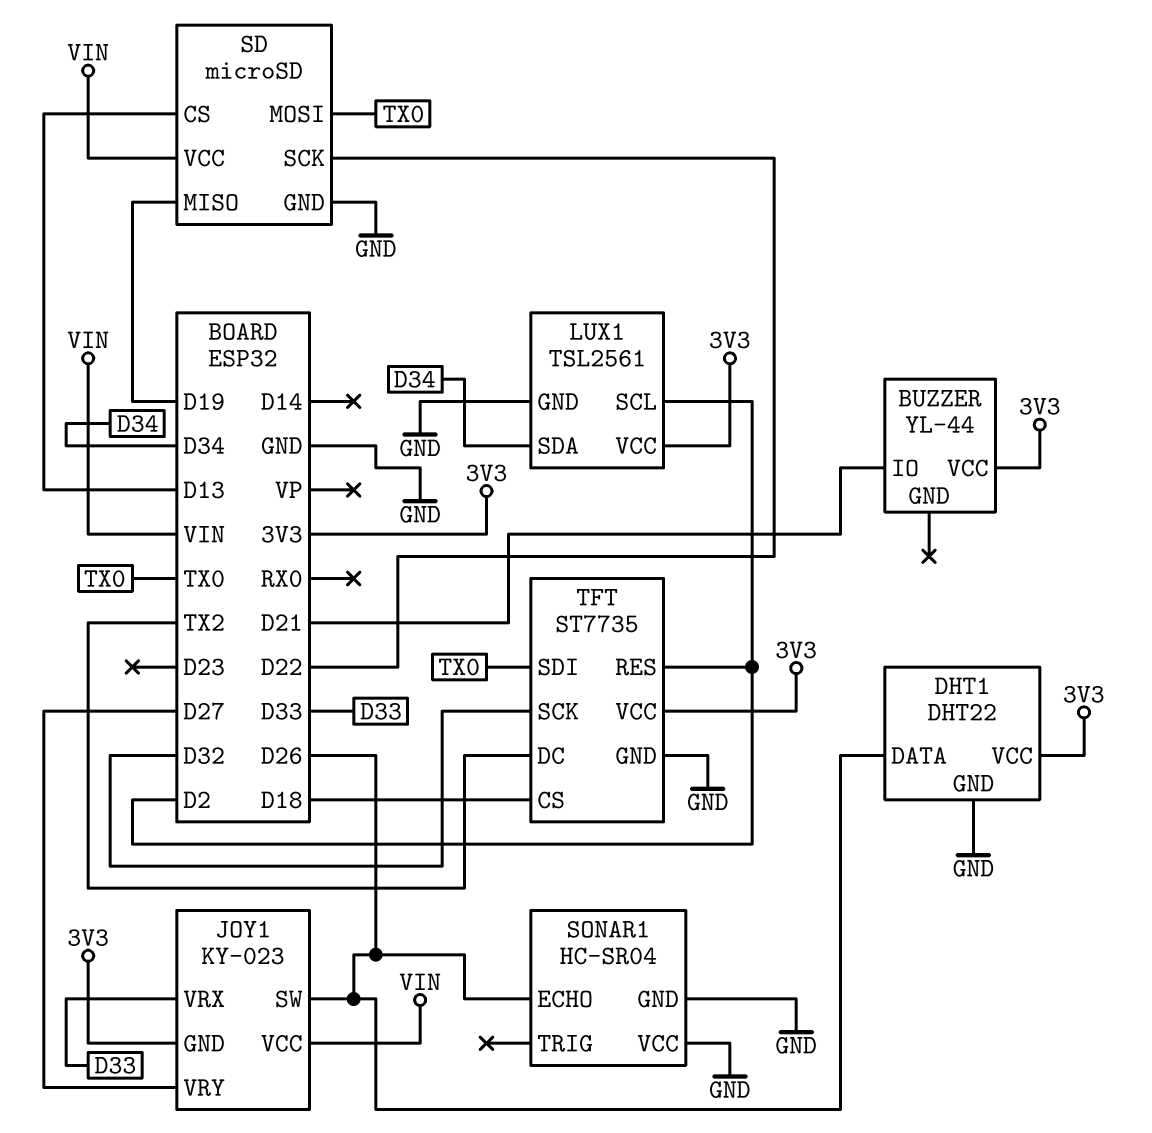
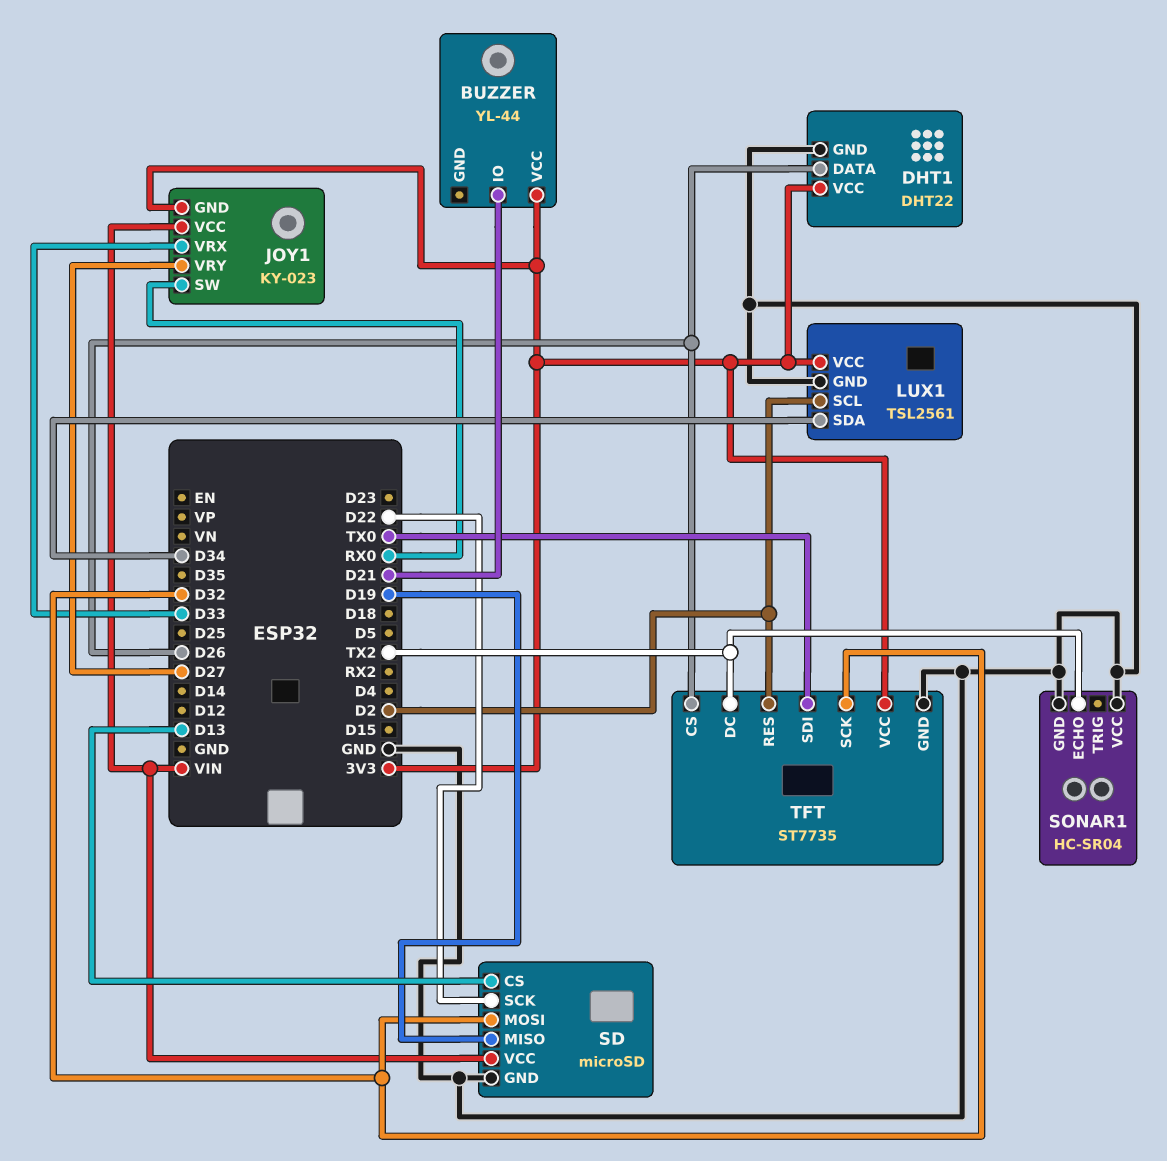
JOY1 pin SW: D26 -> RX0
SD pin MOSI: TX0 -> D32
SONAR1 pin ECHO: D26 -> TX2
TFT pin CS: D18 -> D26

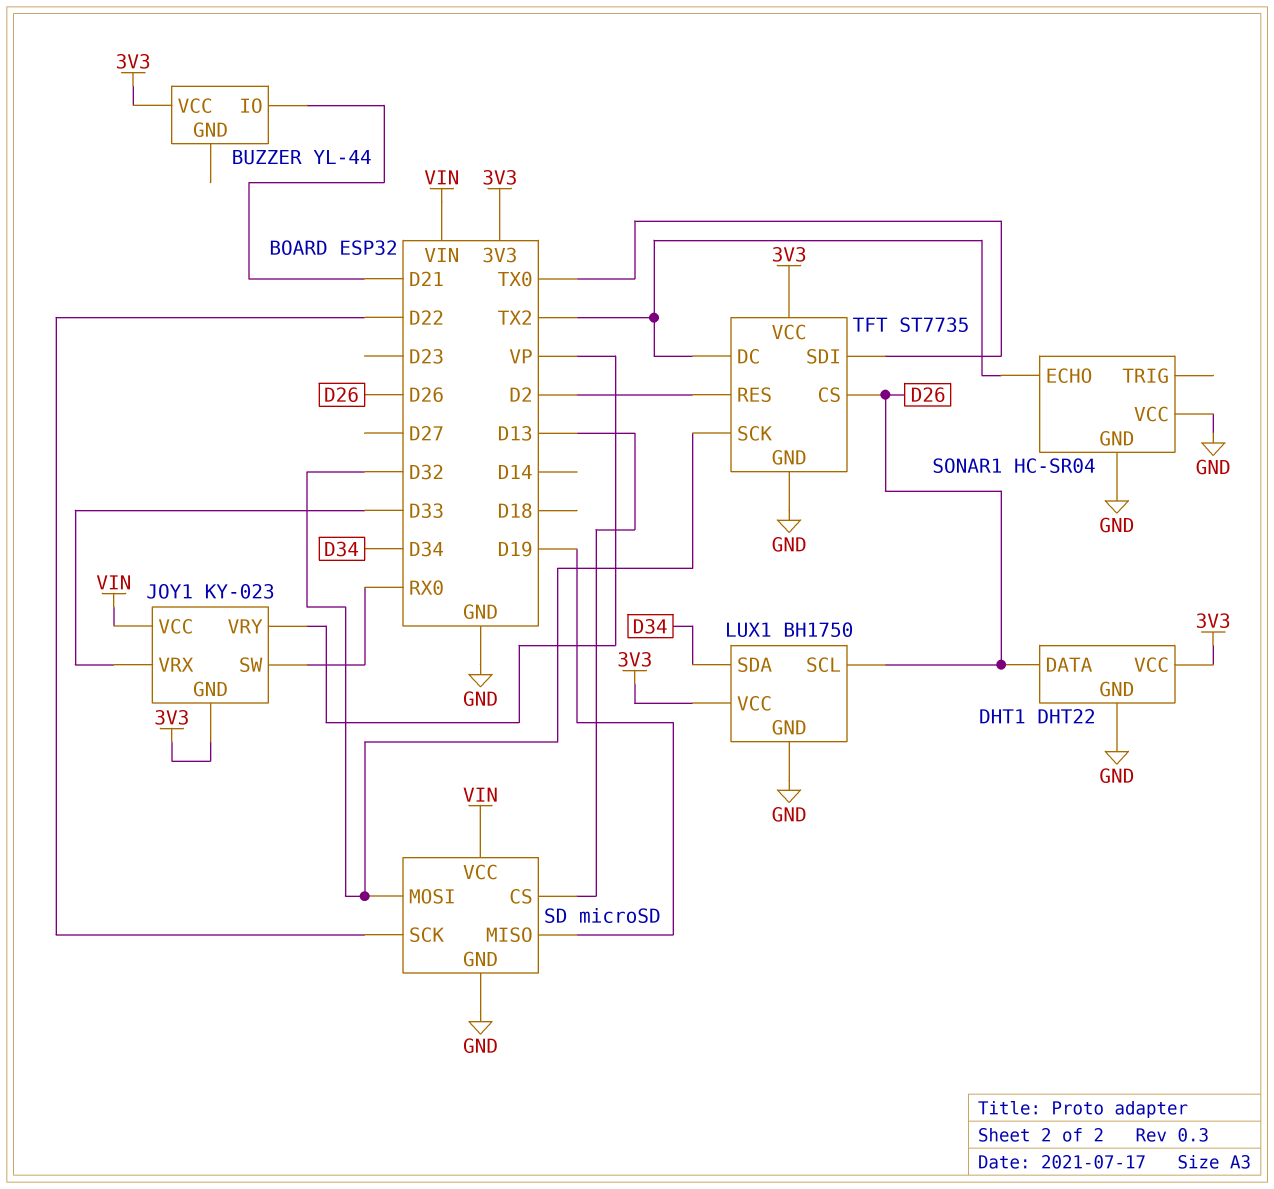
JOY1 pin VRY: D27 -> VP
LUX1: TSL2561 -> BH1750
LUX1 pin SCL: D2 -> D26

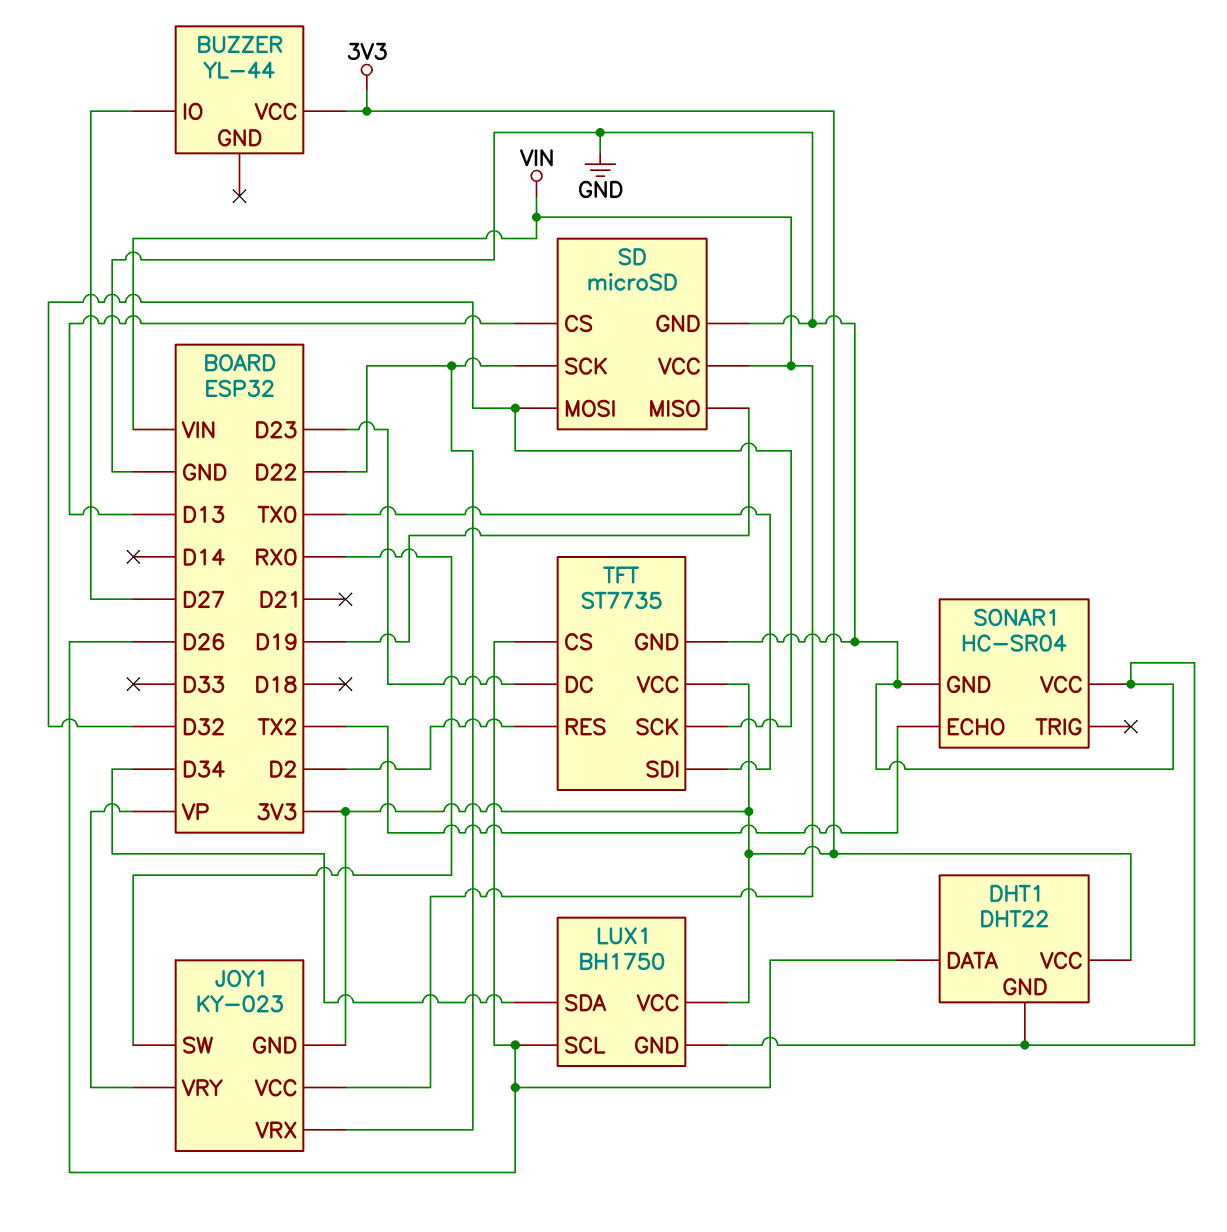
BUZZER pin IO: D21 -> D27
JOY1 pin VRX: D33 -> D22
TFT pin DC: TX2 -> D23

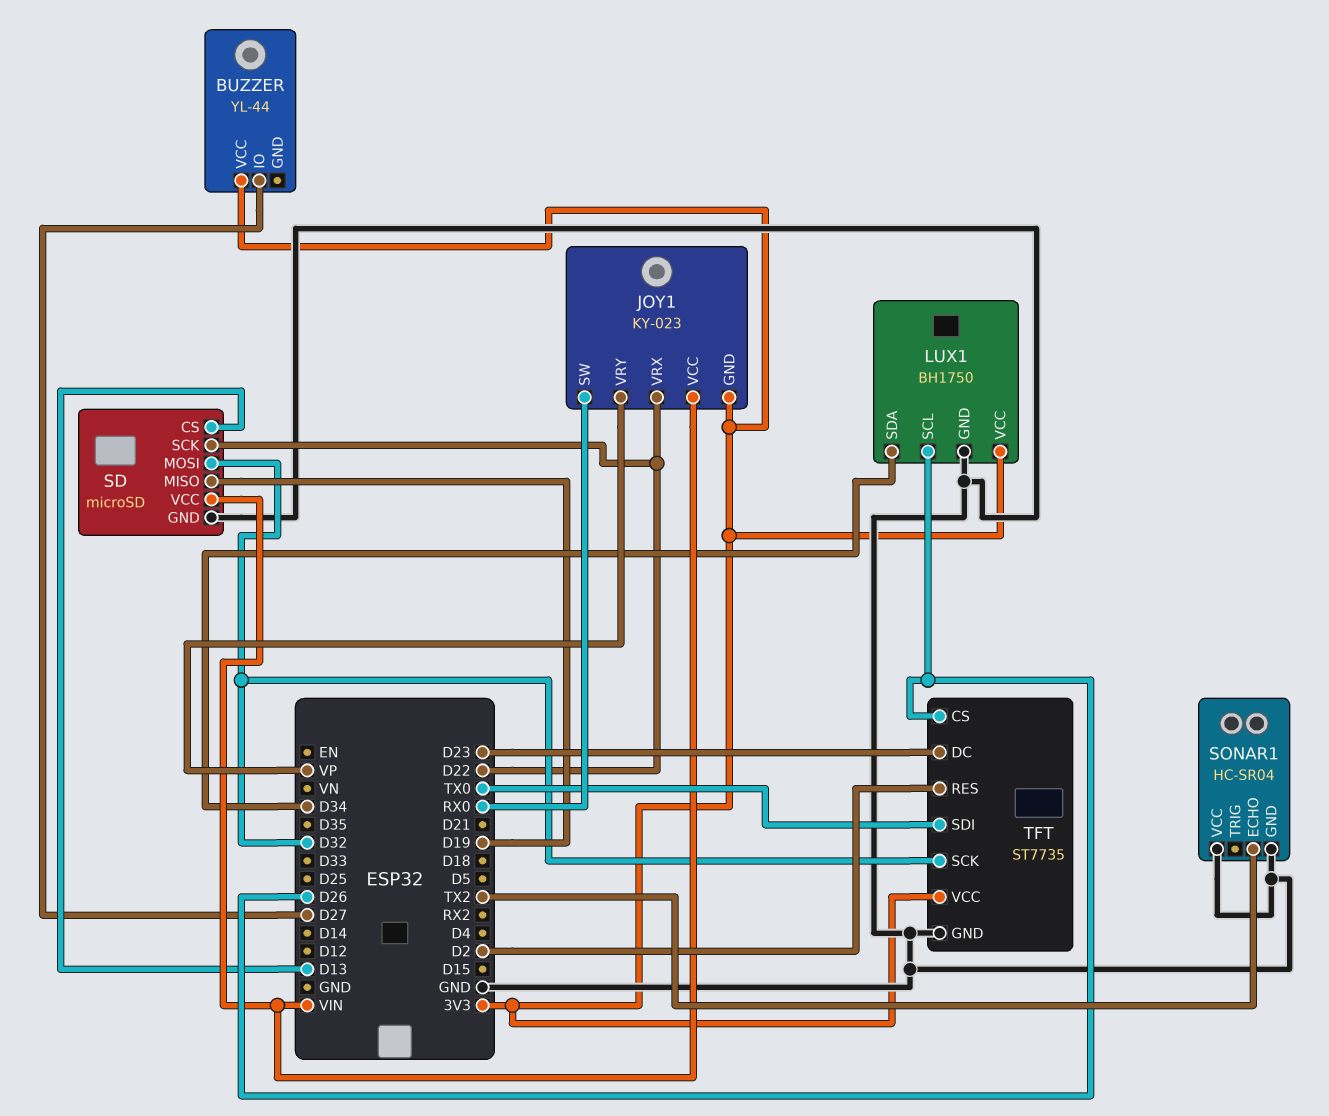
DHT1: DHT22 -> none
DHT1 pin DATA: D26 -> none
DHT1 pin GND: GND -> none
DHT1 pin VCC: 3V3 -> none

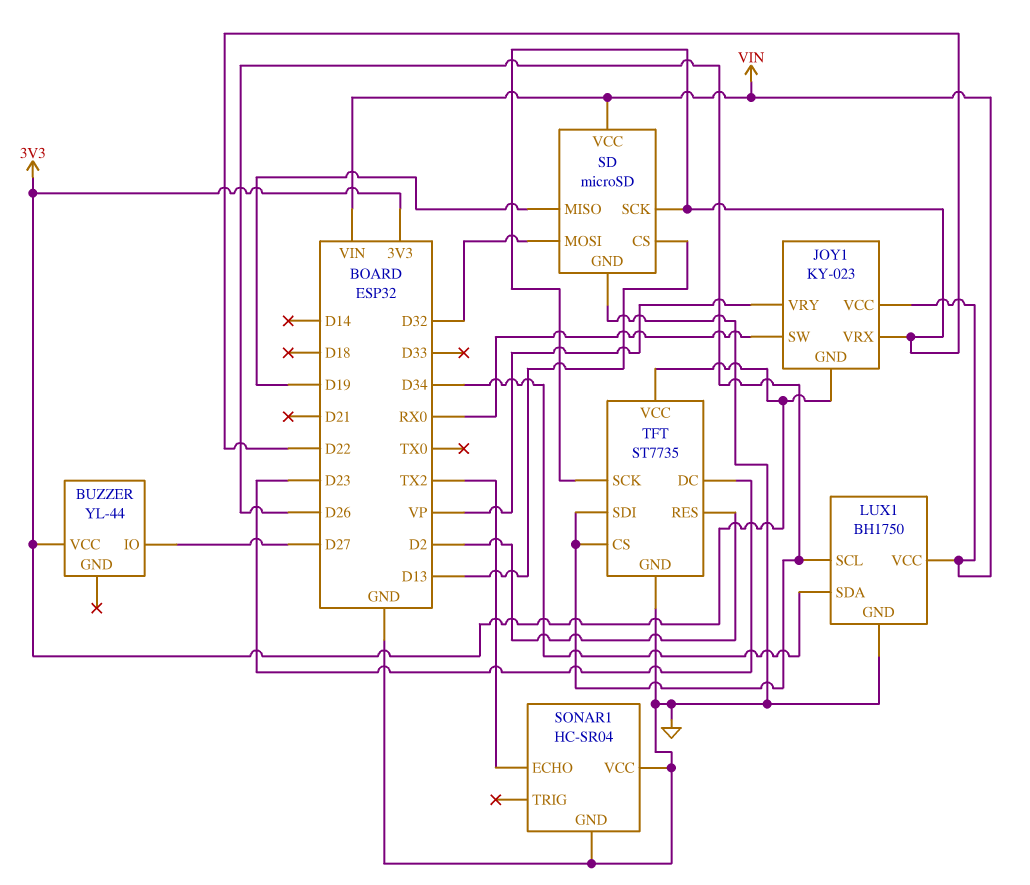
LUX1 pin VCC: 3V3 -> VIN
TFT pin SCK: D32 -> D22
TFT pin SDI: TX0 -> D26

